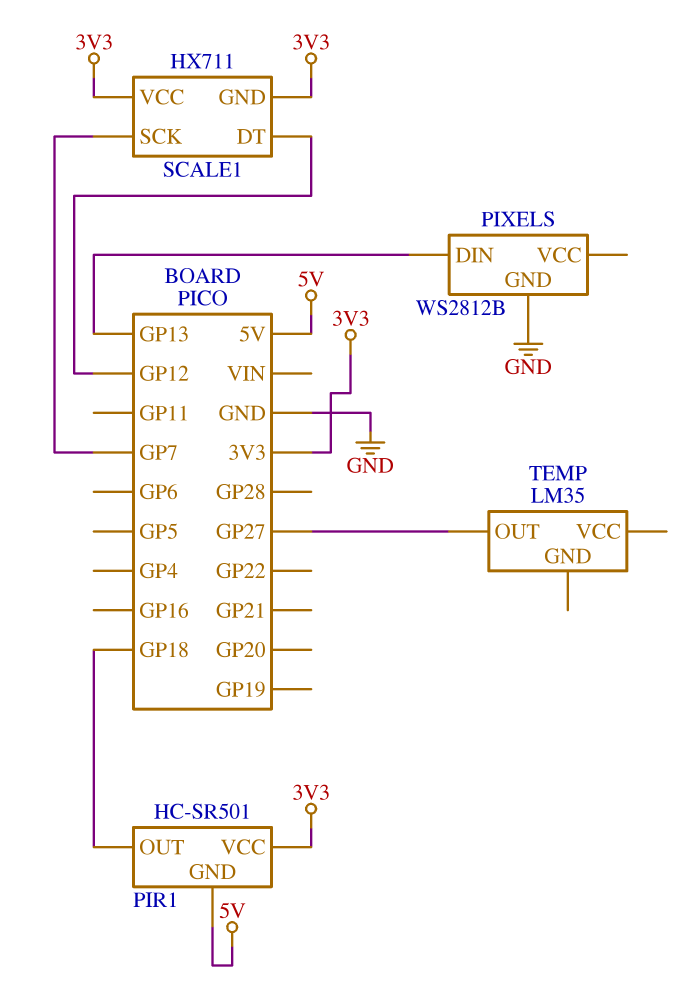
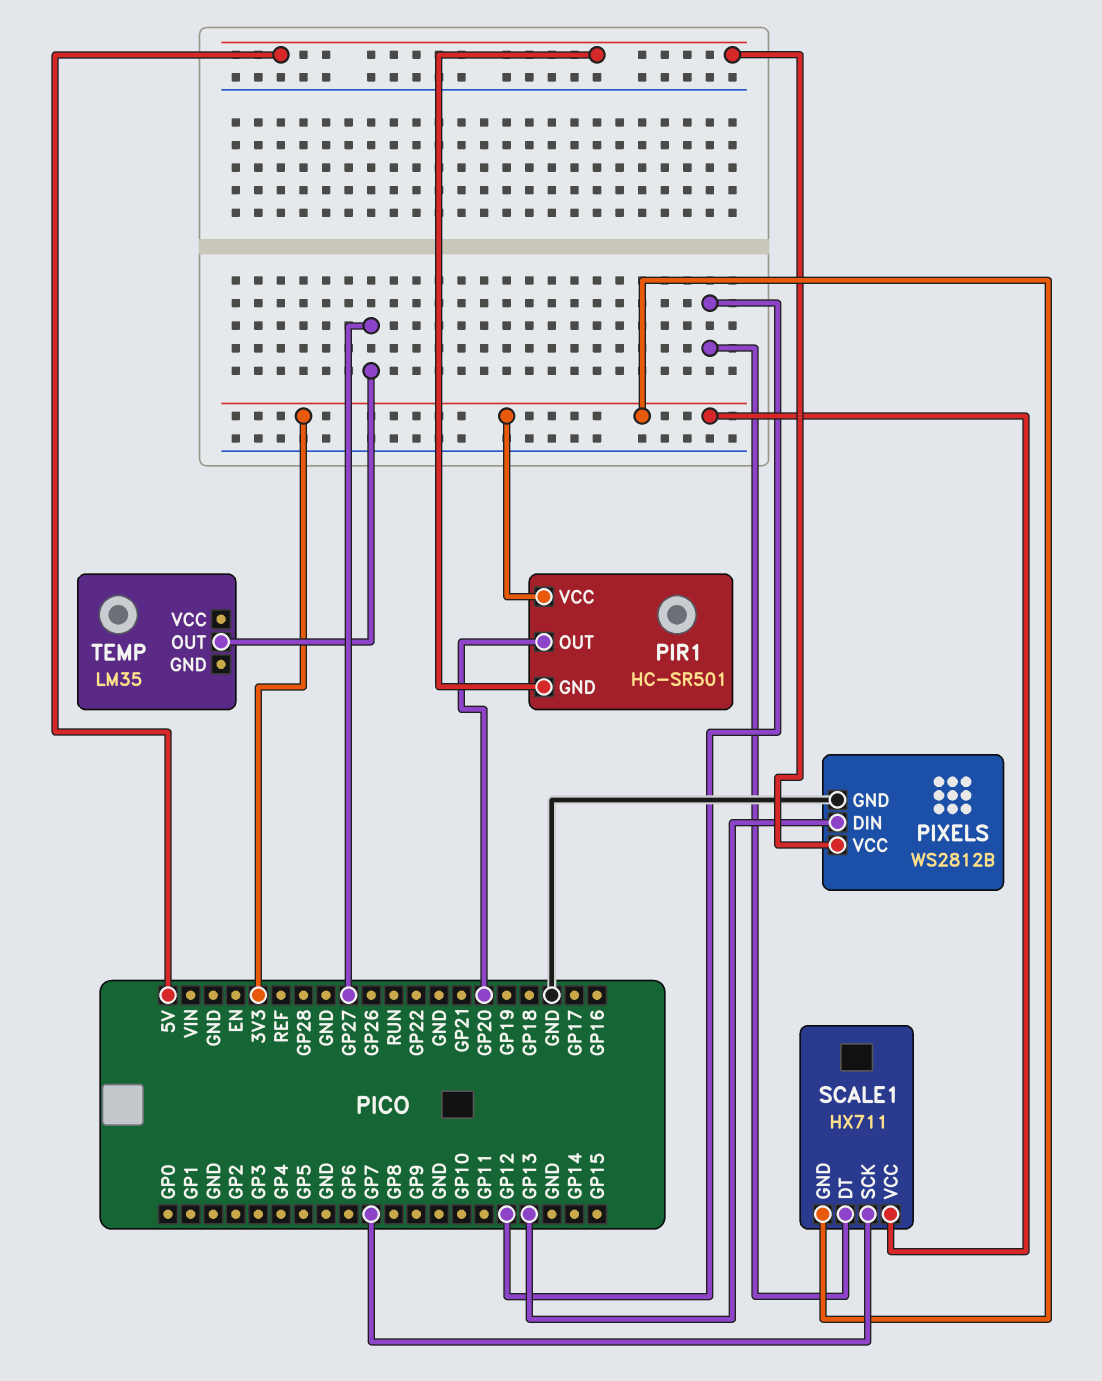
PIR1 pin OUT: GP18 -> GP20
PIXELS pin VCC: none -> 5V

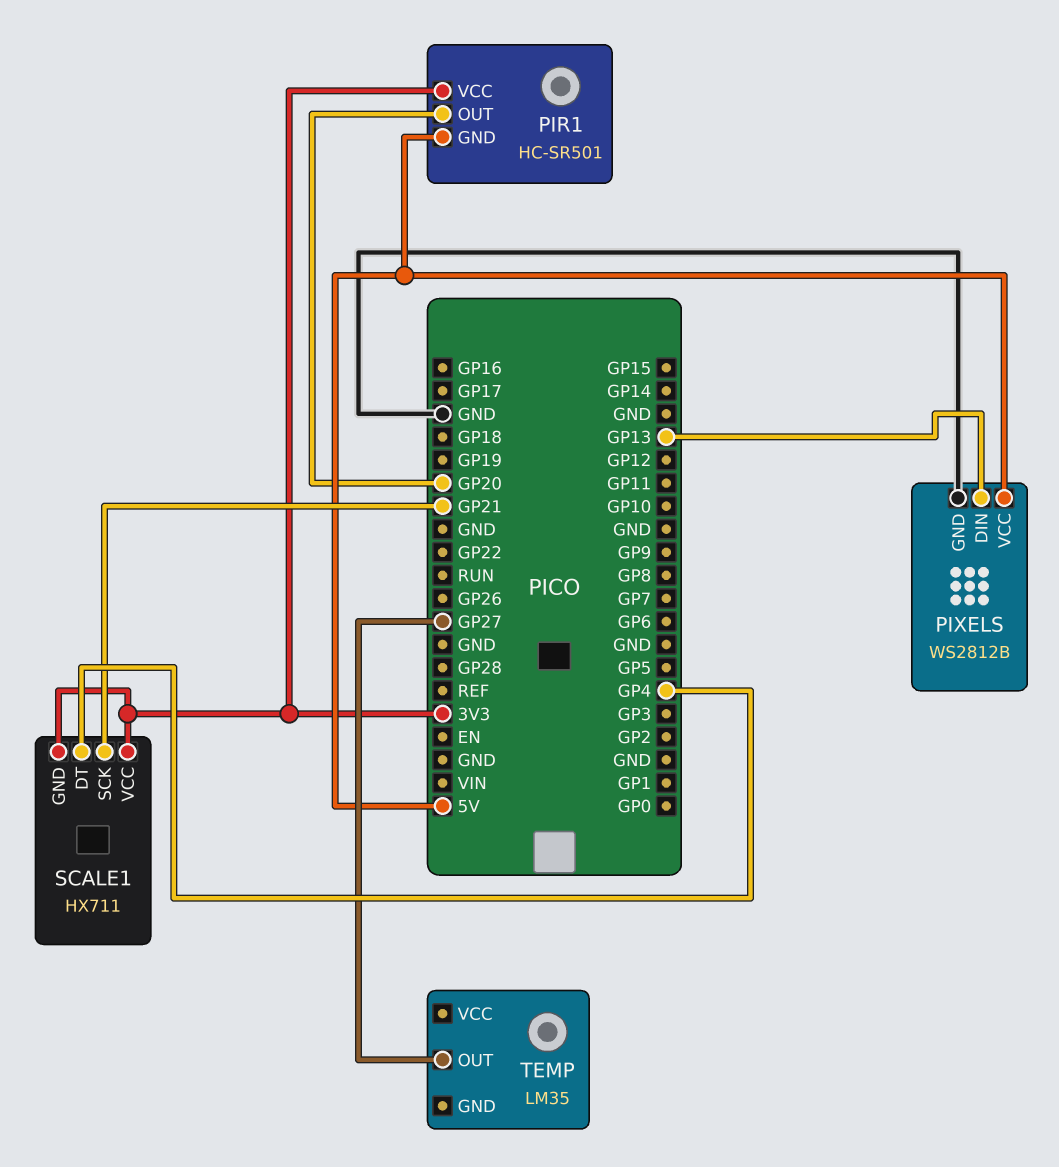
SCALE1 pin DT: GP12 -> GP4
SCALE1 pin SCK: GP7 -> GP21

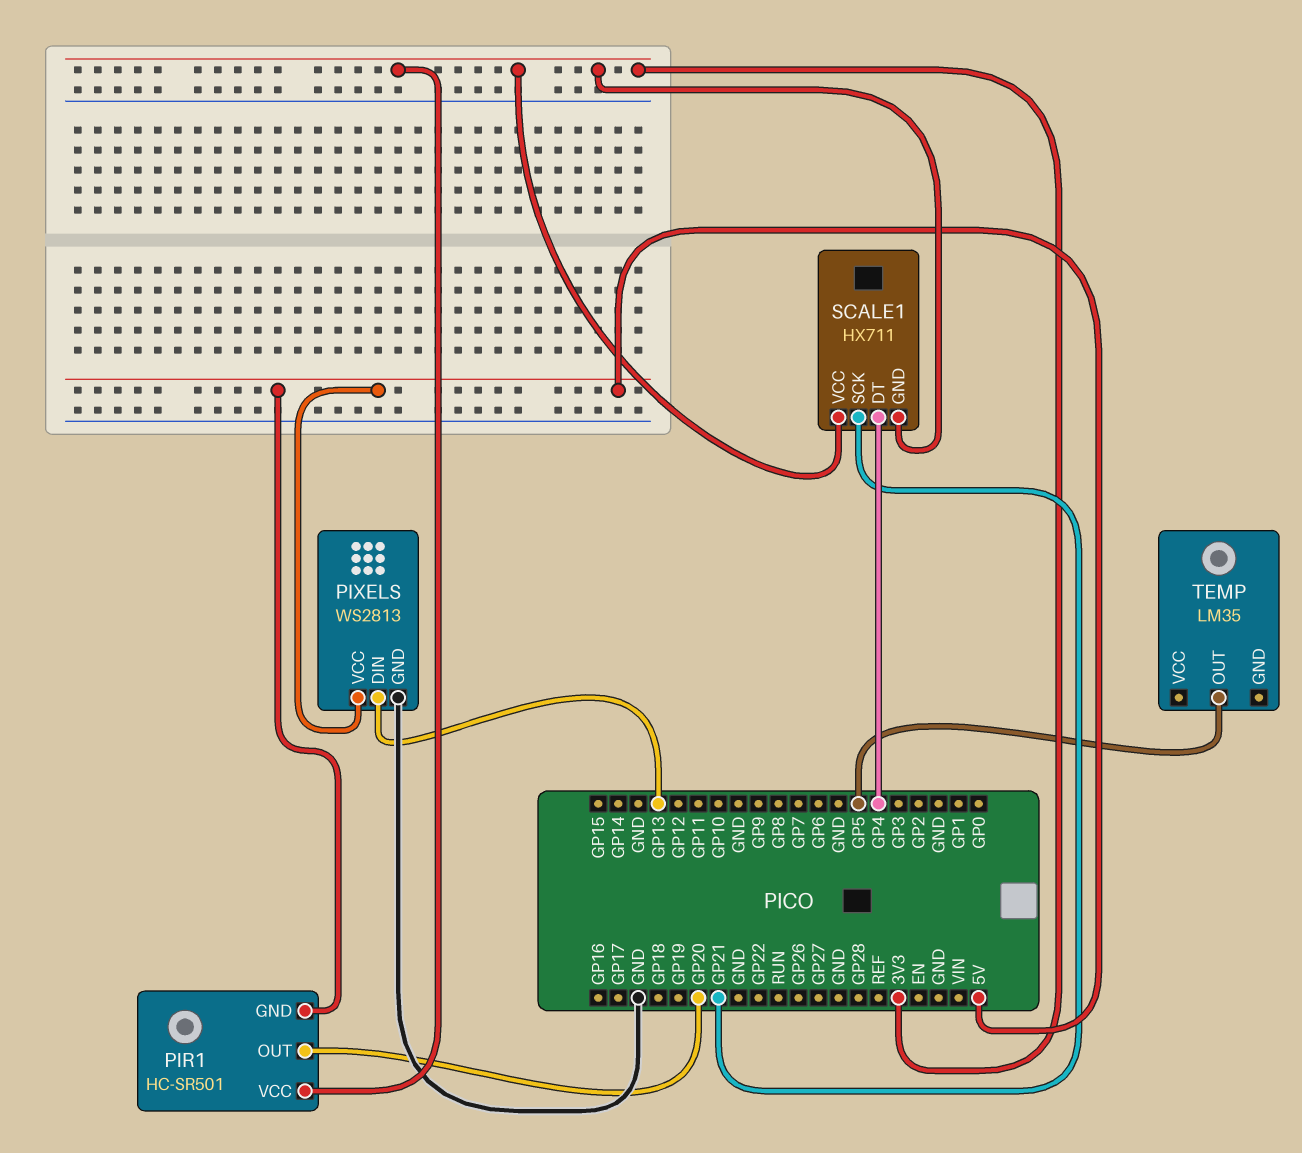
PIXELS: WS2812B -> WS2813
TEMP pin OUT: GP27 -> GP5

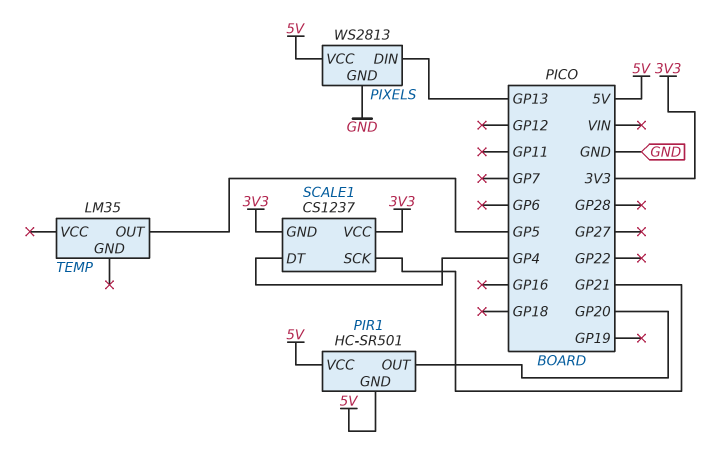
PIR1 pin VCC: 3V3 -> 5V
SCALE1: HX711 -> CS1237

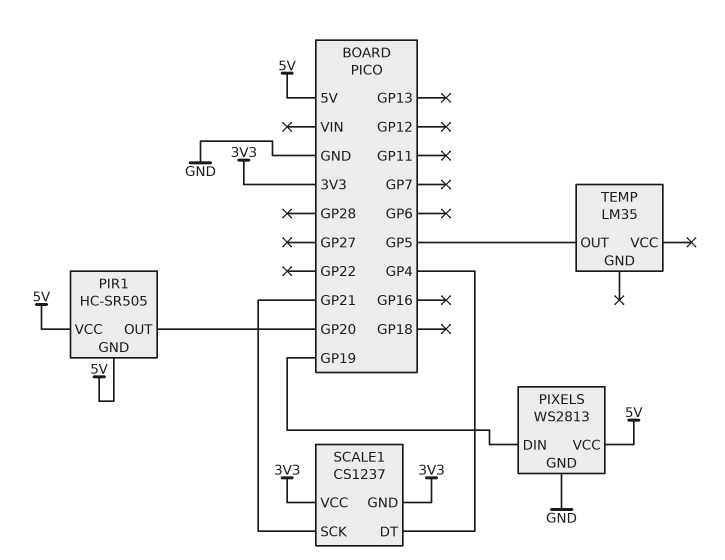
PIR1: HC-SR501 -> HC-SR505
PIXELS pin DIN: GP13 -> GP19

